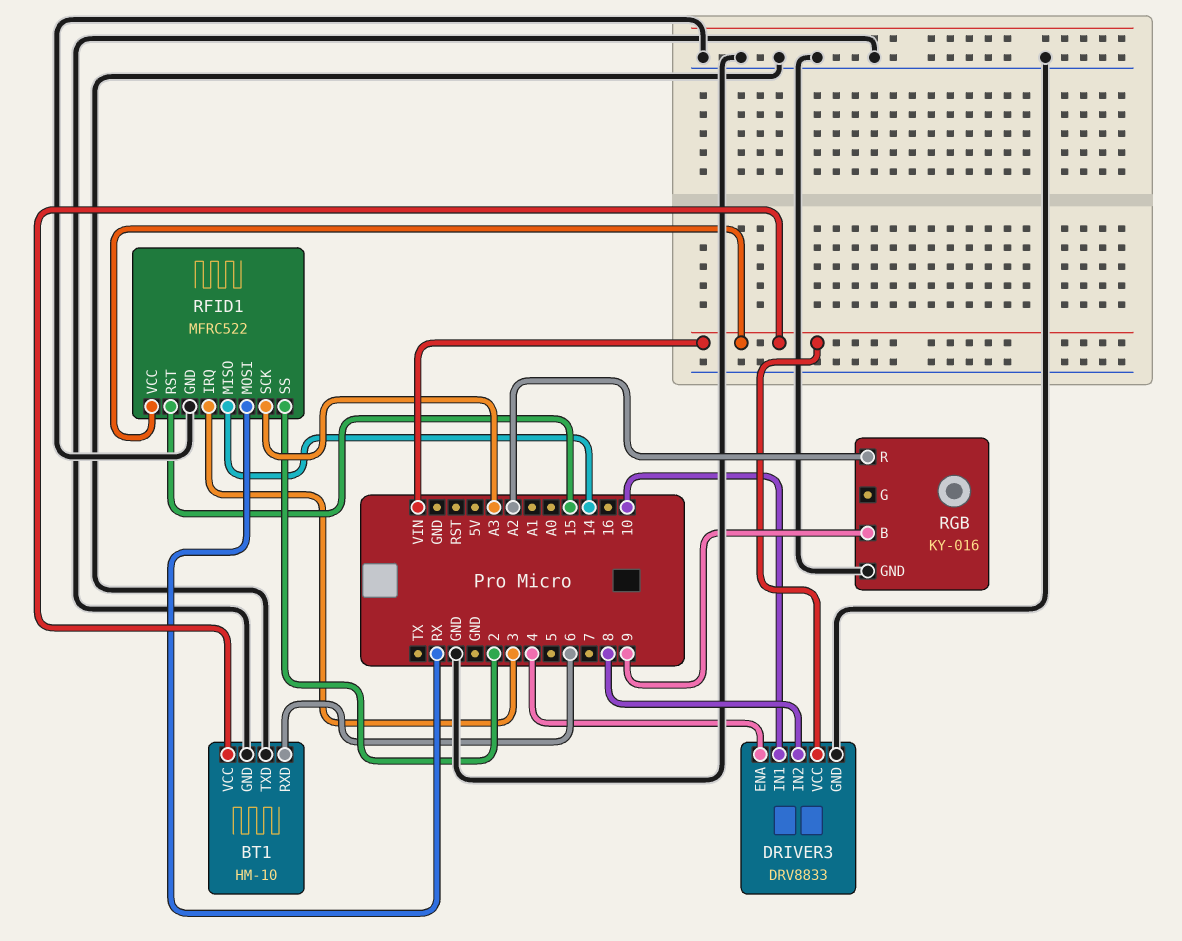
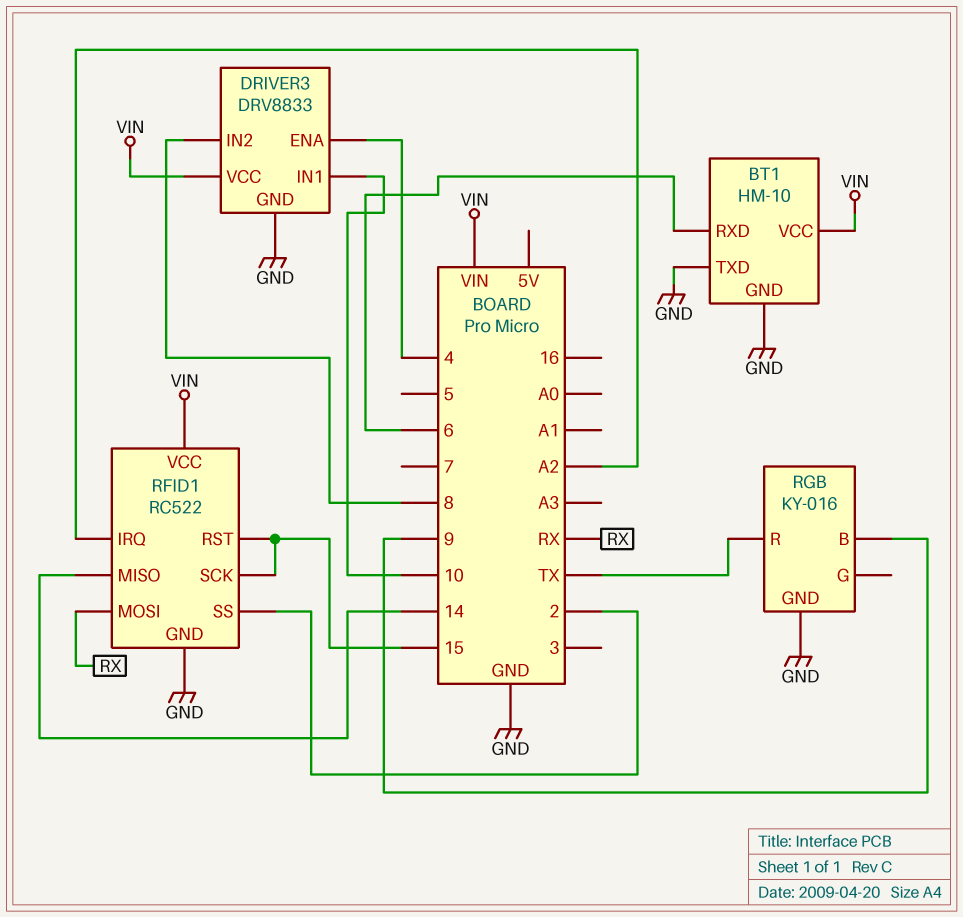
RFID1: MFRC522 -> RC522
RFID1 pin IRQ: 3 -> A2
RFID1 pin SCK: A3 -> 15
RGB pin R: A2 -> TX

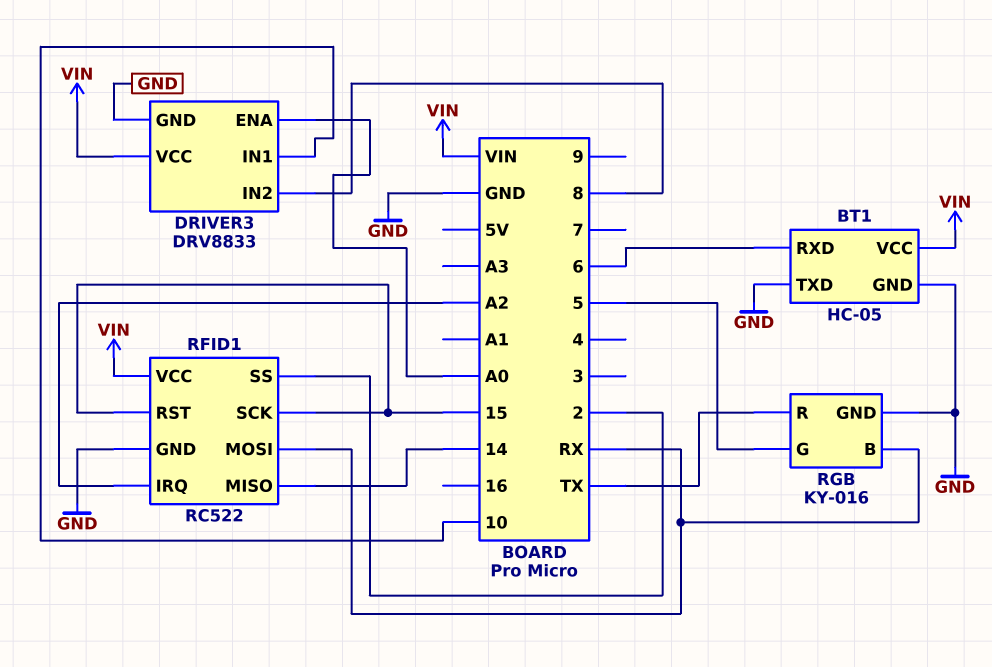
BT1: HM-10 -> HC-05
DRIVER3 pin ENA: 4 -> A0
RGB pin B: 9 -> RX
RGB pin G: none -> 5

